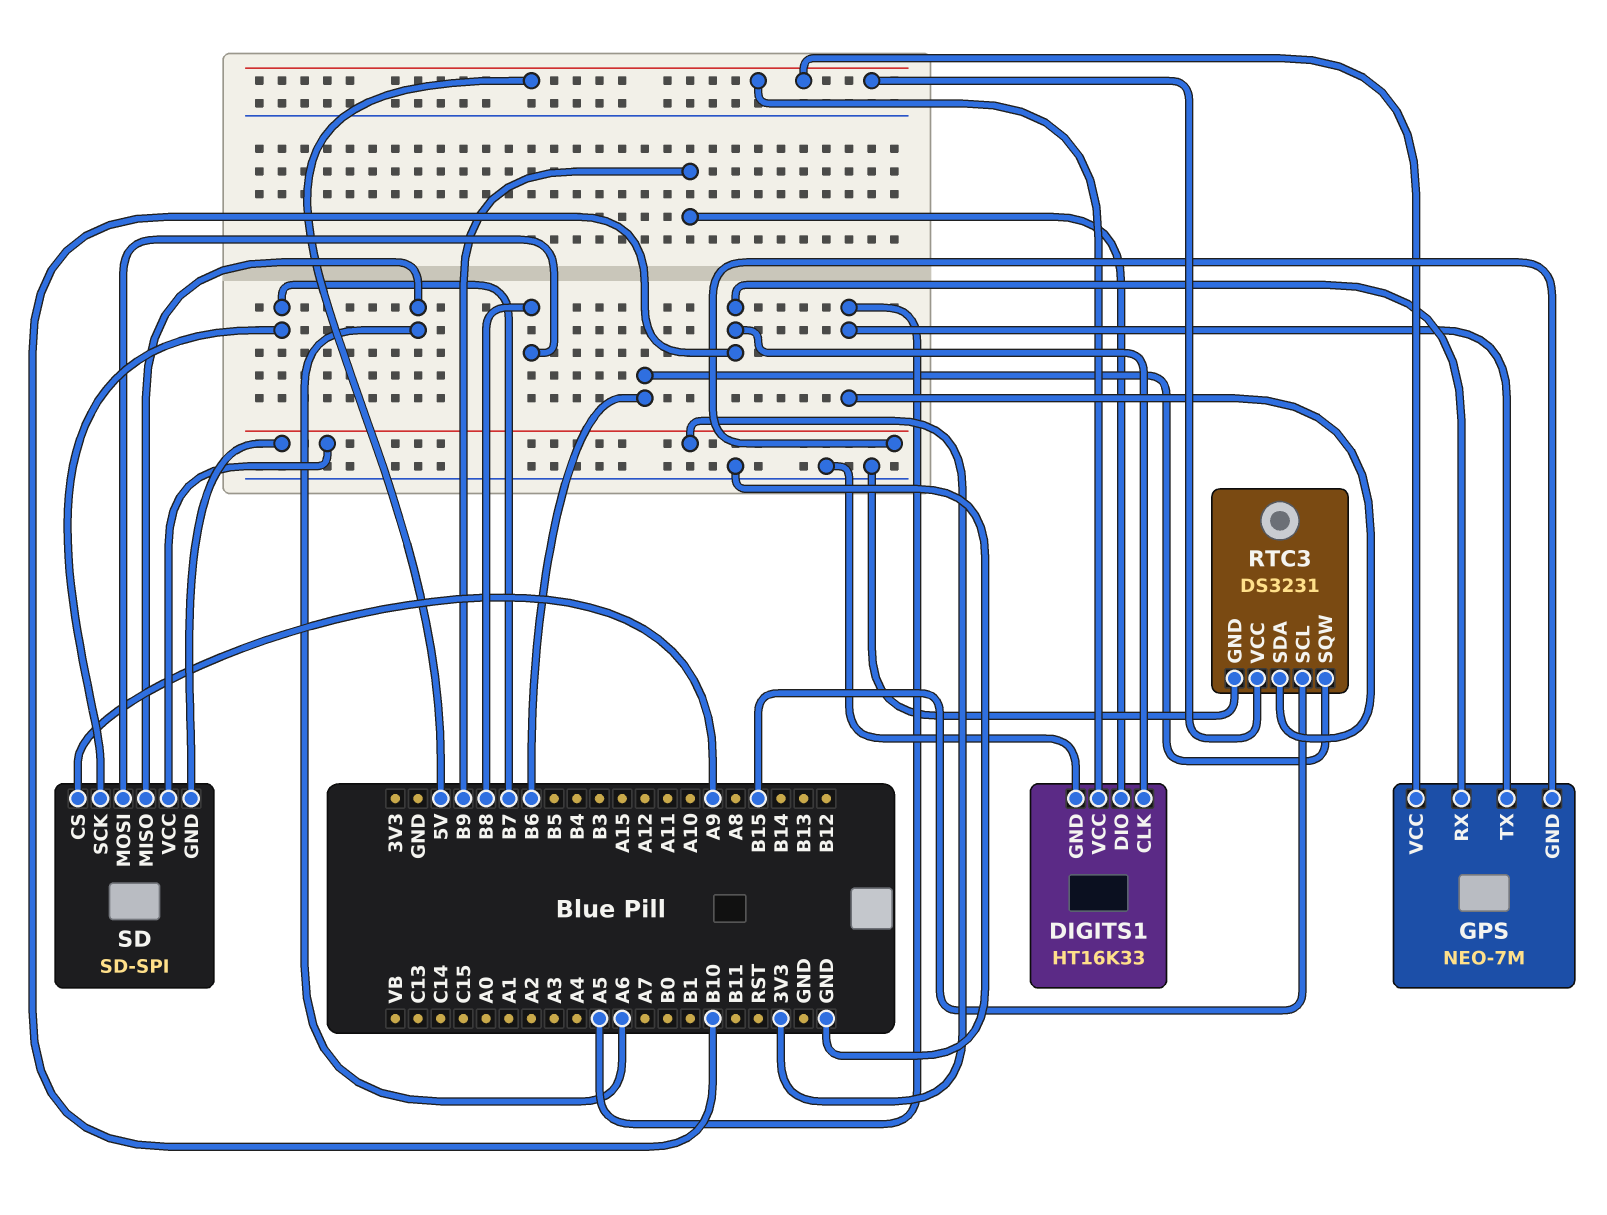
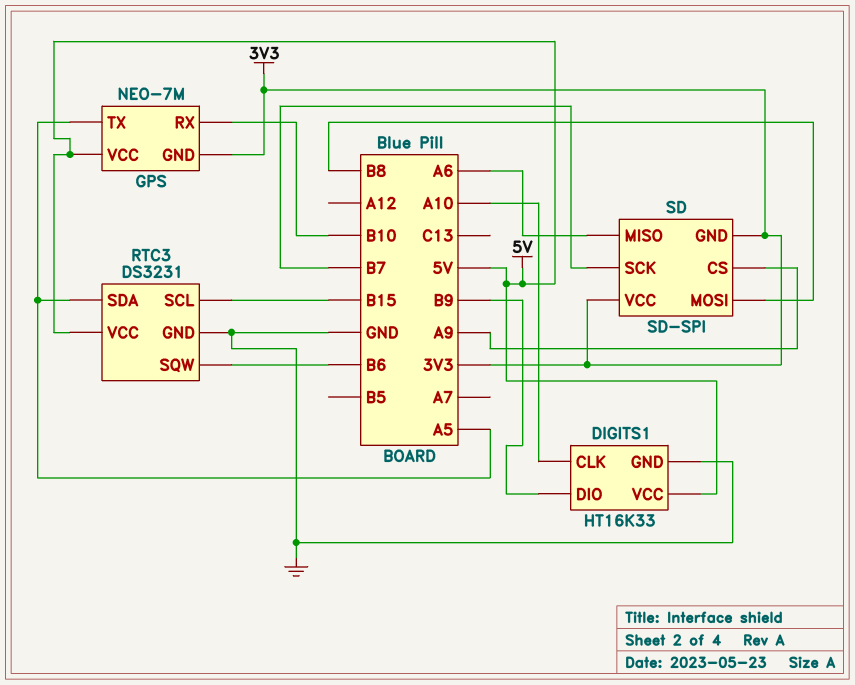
DIGITS1 pin CLK: B10 -> A10

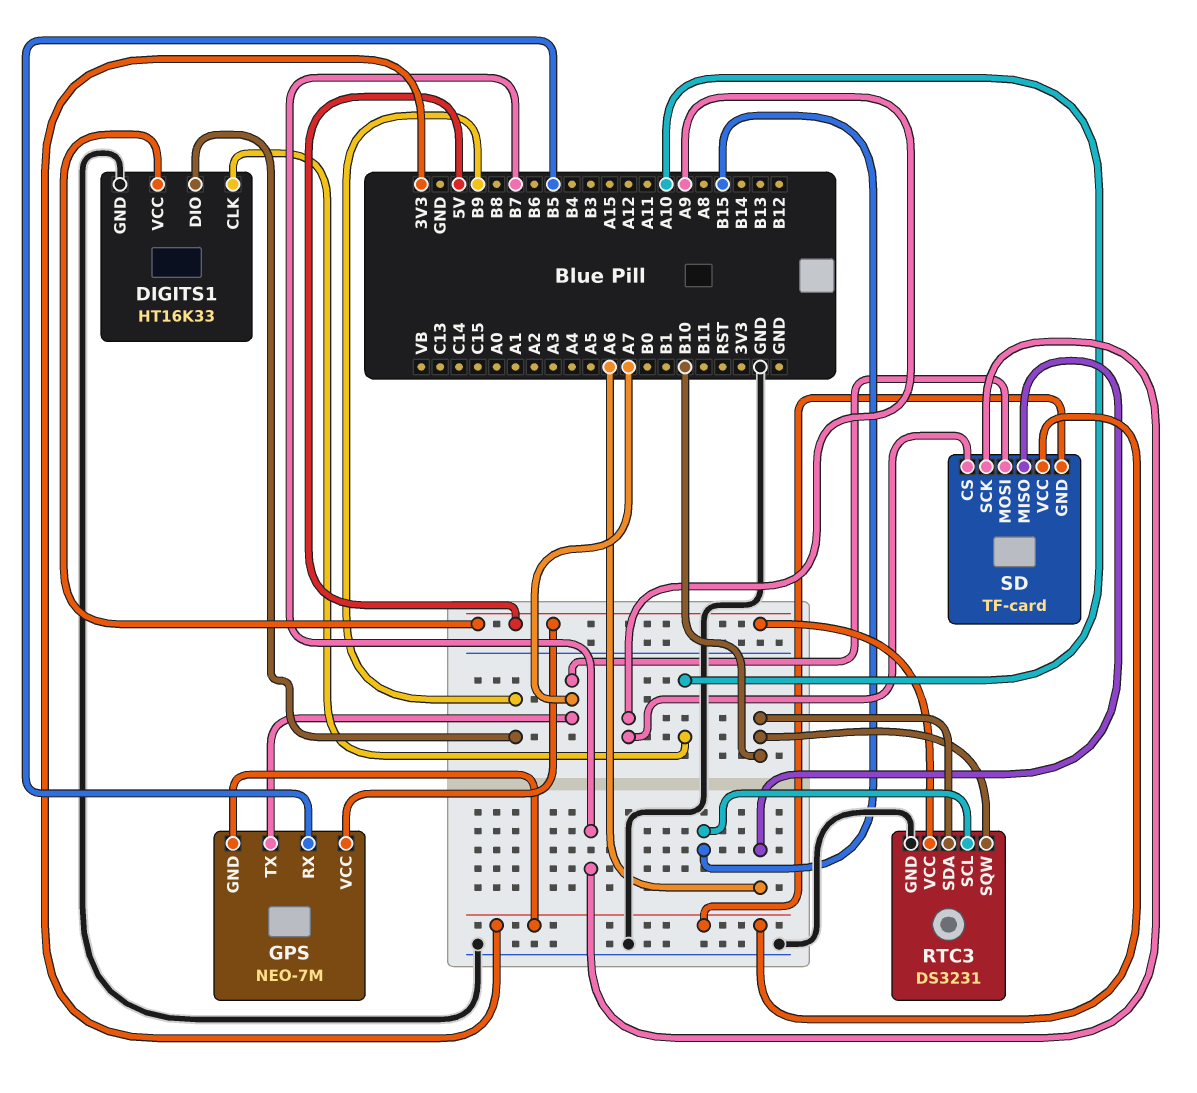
GPS pin RX: B10 -> B5
GPS pin TX: A5 -> A7
RTC3 pin SDA: A5 -> B10
RTC3 pin SQW: B6 -> B10
SD: SD-SPI -> TF-card
SD pin MOSI: B8 -> A7

